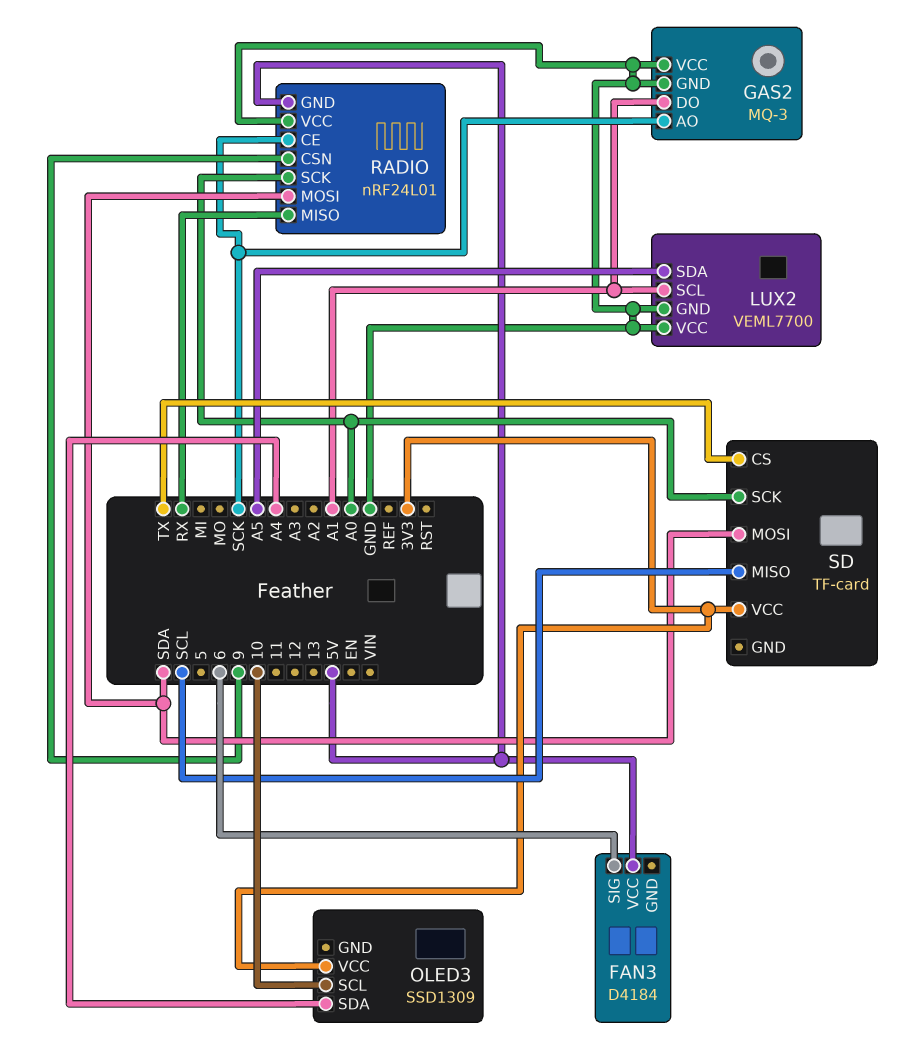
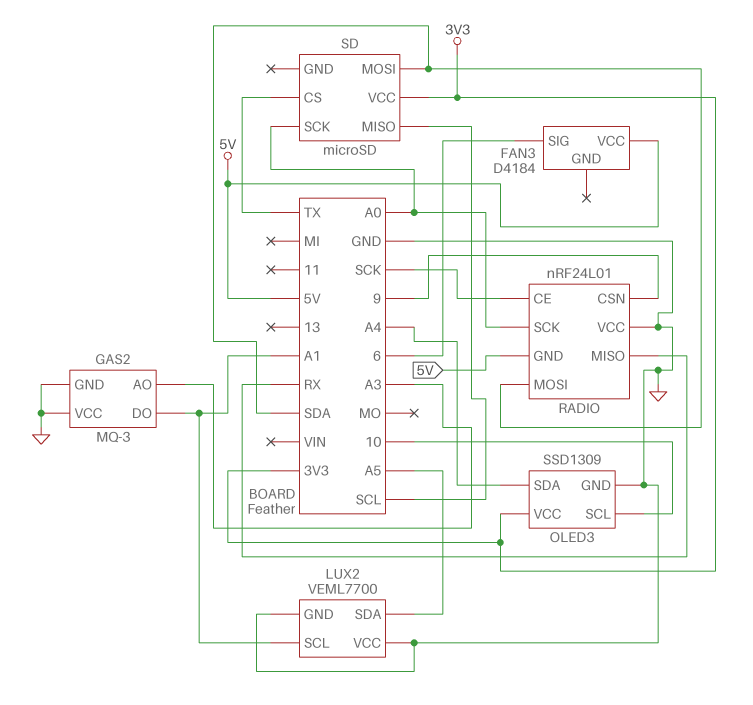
GAS2 pin AO: SCK -> A3
OLED3 pin GND: none -> GND
SD: TF-card -> microSD

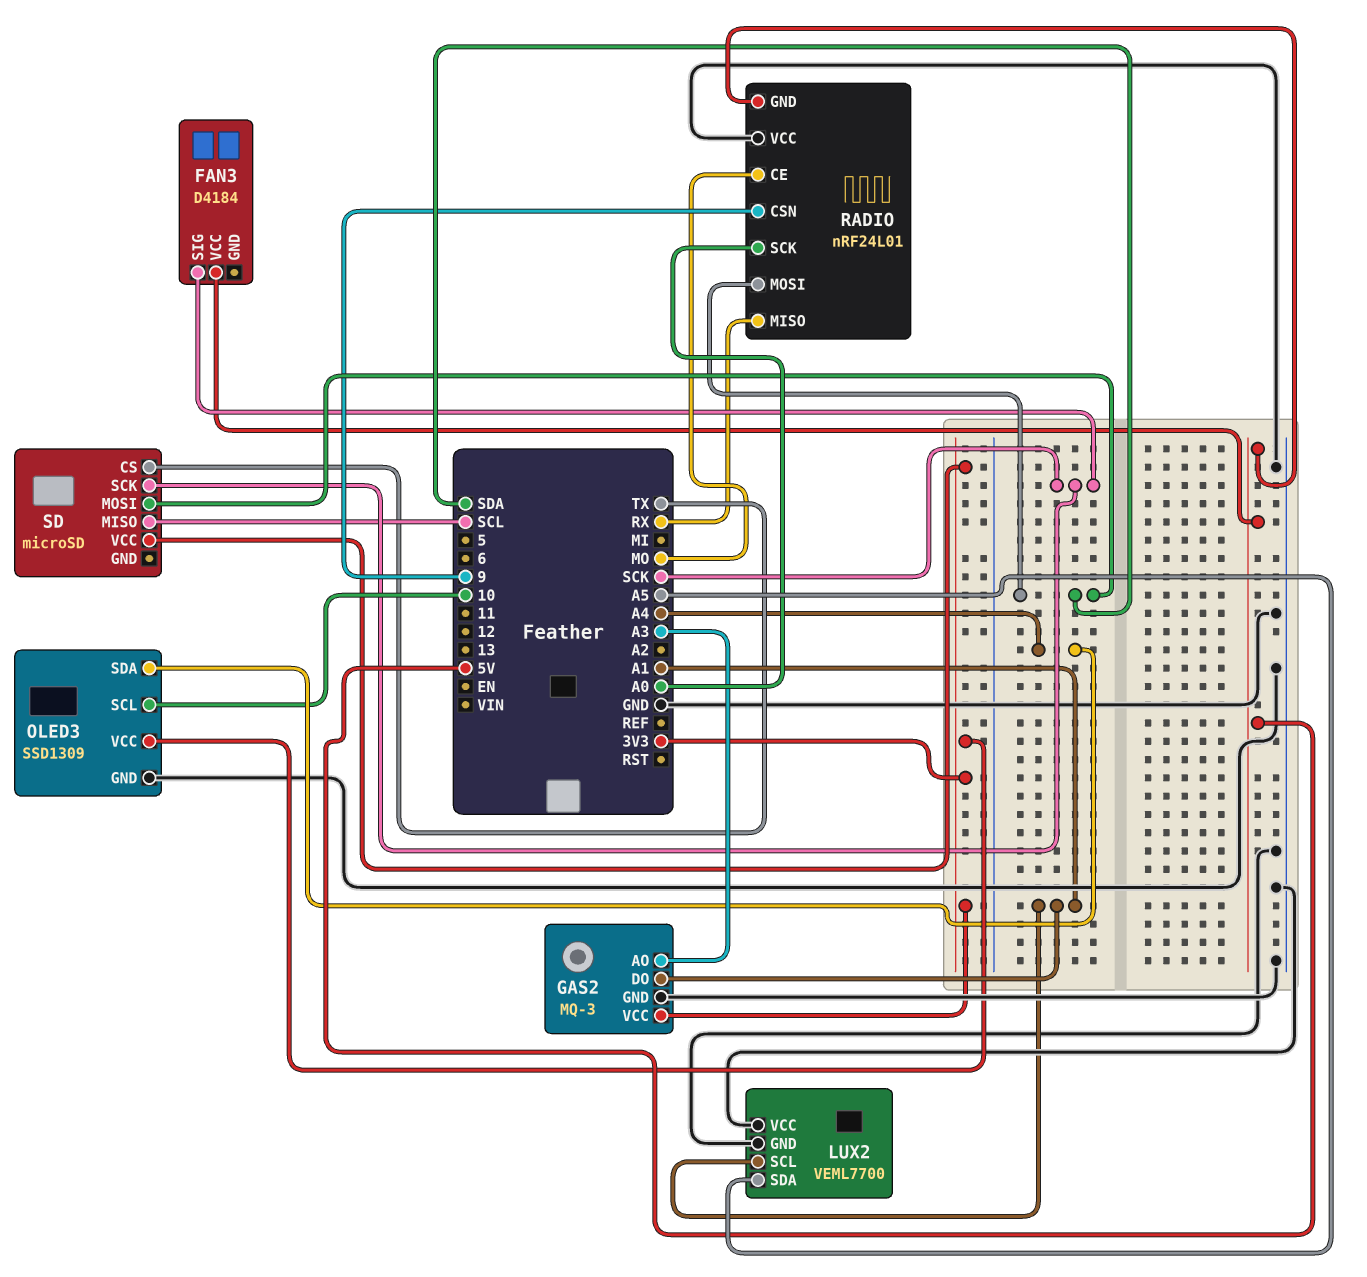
FAN3 pin SIG: 6 -> SCK
GAS2 pin VCC: GND -> 3V3
RADIO pin CE: SCK -> MO
SD pin SCK: A0 -> SCK

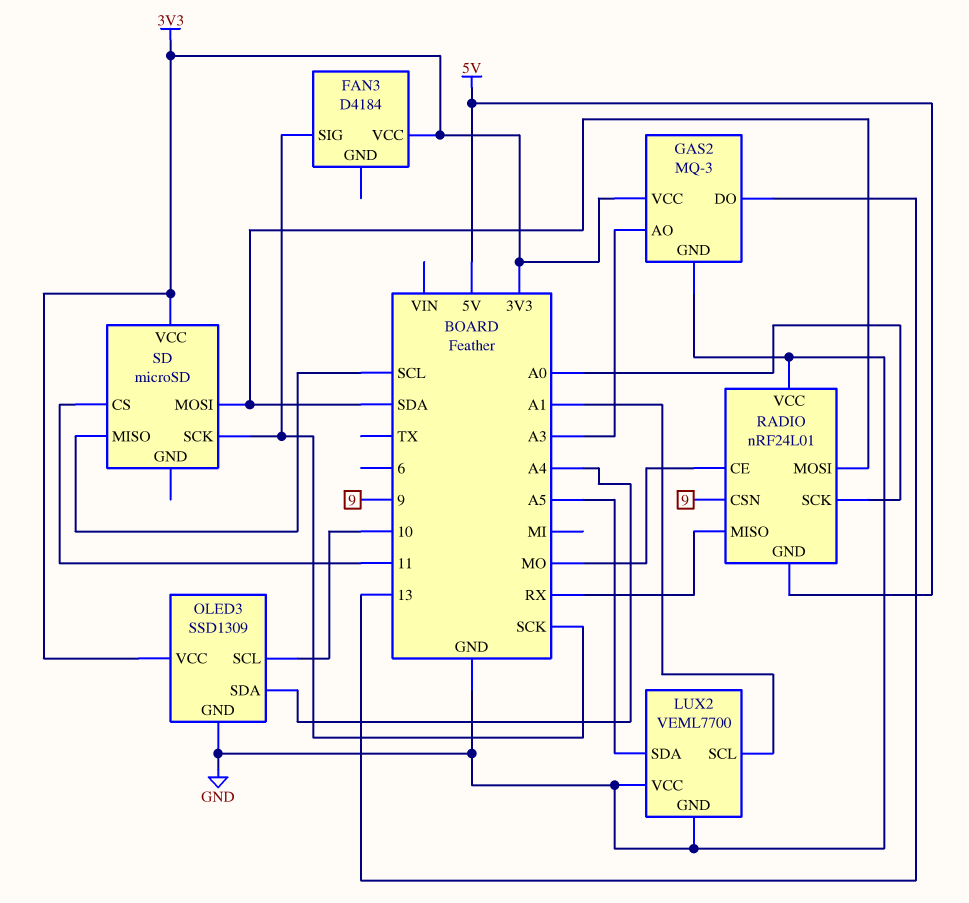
FAN3 pin VCC: 5V -> 3V3
GAS2 pin DO: A1 -> 13
SD pin CS: TX -> 11

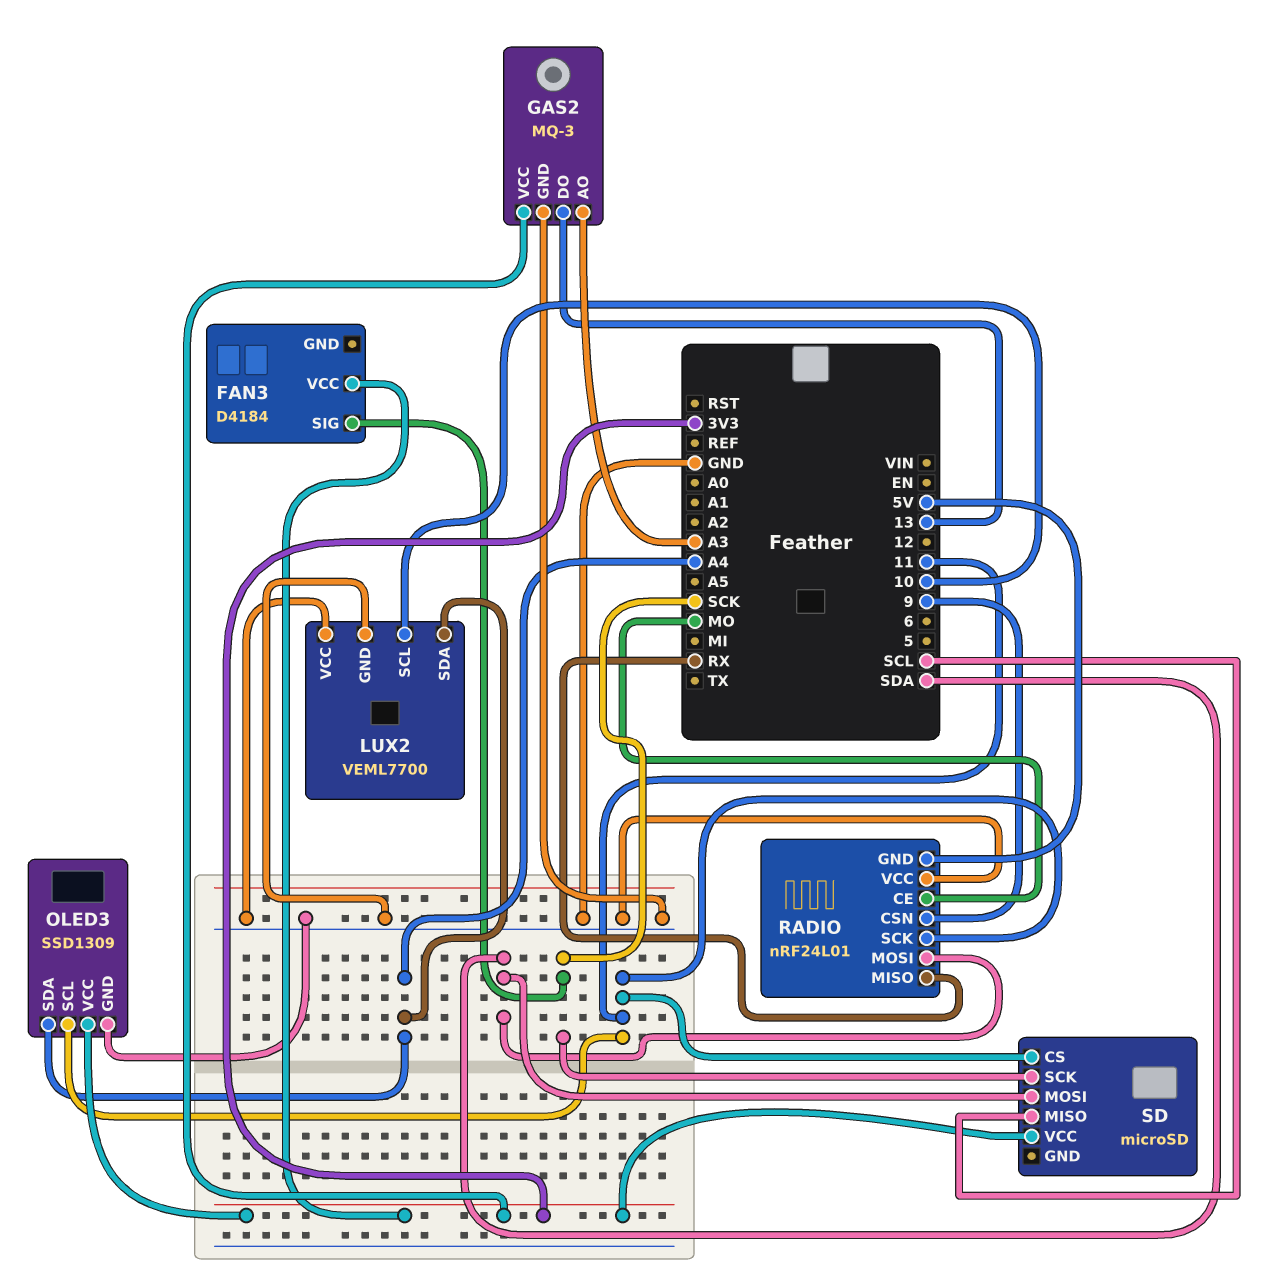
LUX2 pin SCL: A1 -> 10
LUX2 pin SDA: A5 -> A4
OLED3 pin SCL: 10 -> 11
RADIO pin SCK: A0 -> 11

